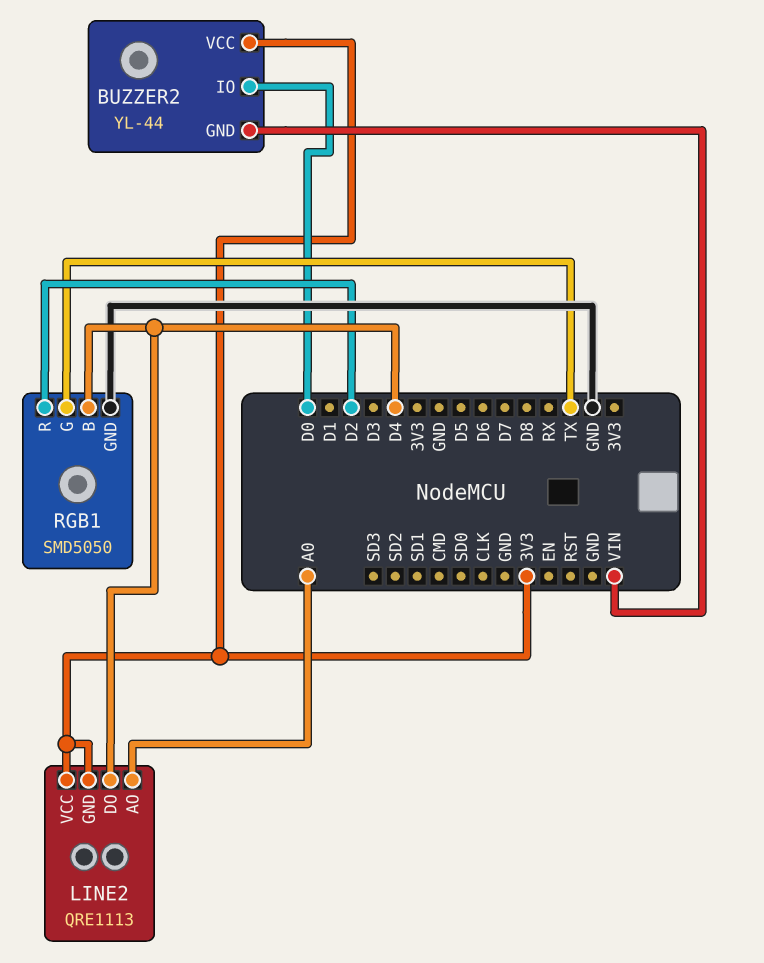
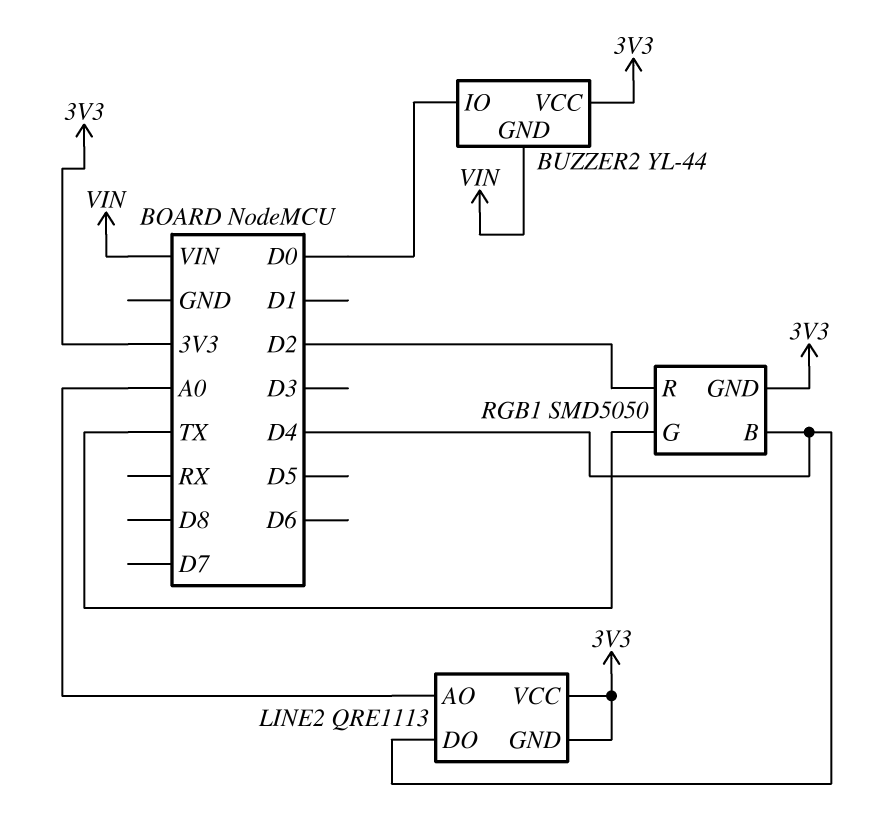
RGB1 pin GND: GND -> 3V3

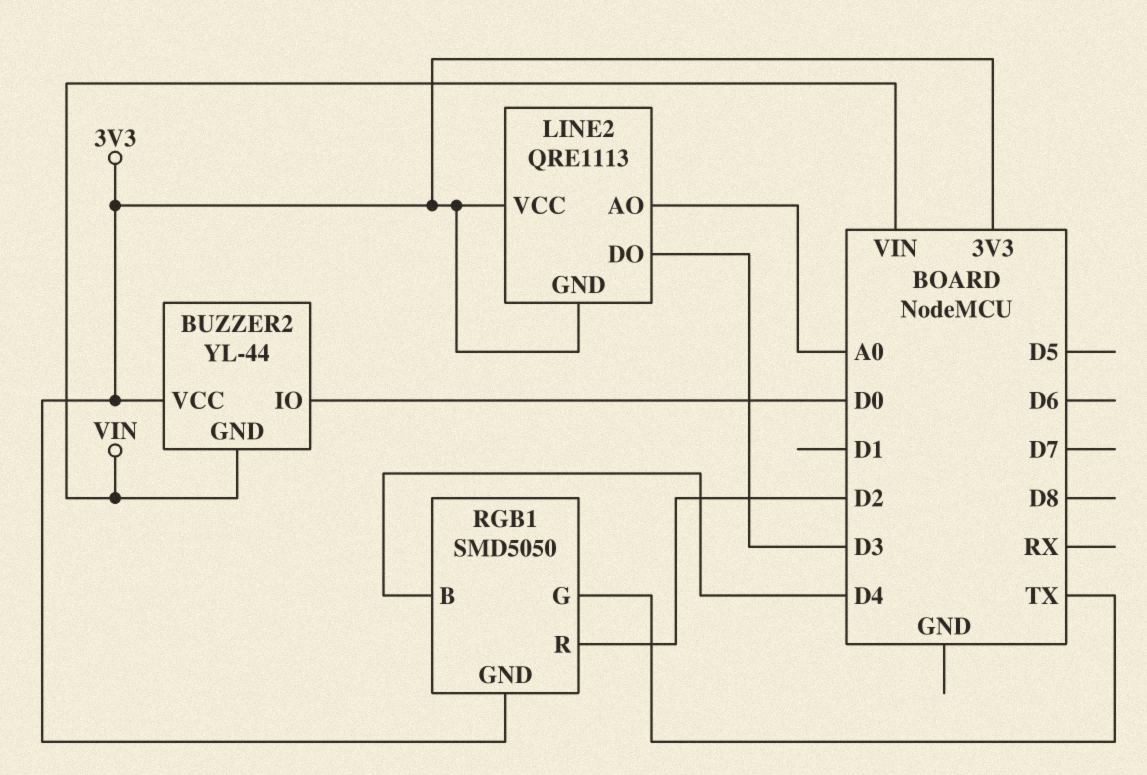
LINE2 pin DO: D4 -> D3

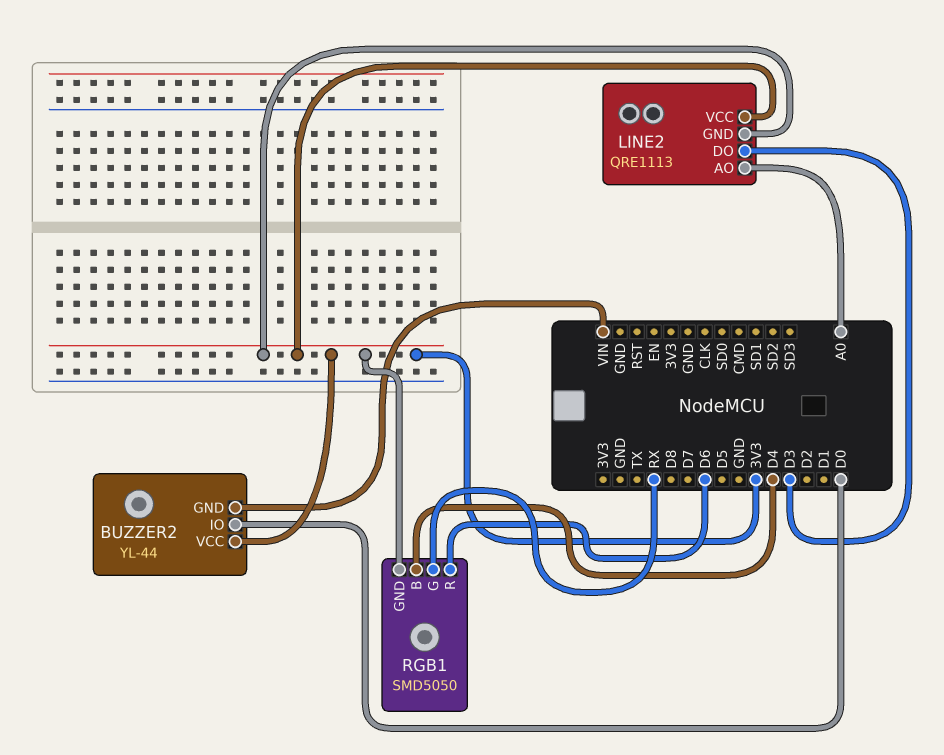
RGB1 pin G: TX -> RX
RGB1 pin R: D2 -> D6

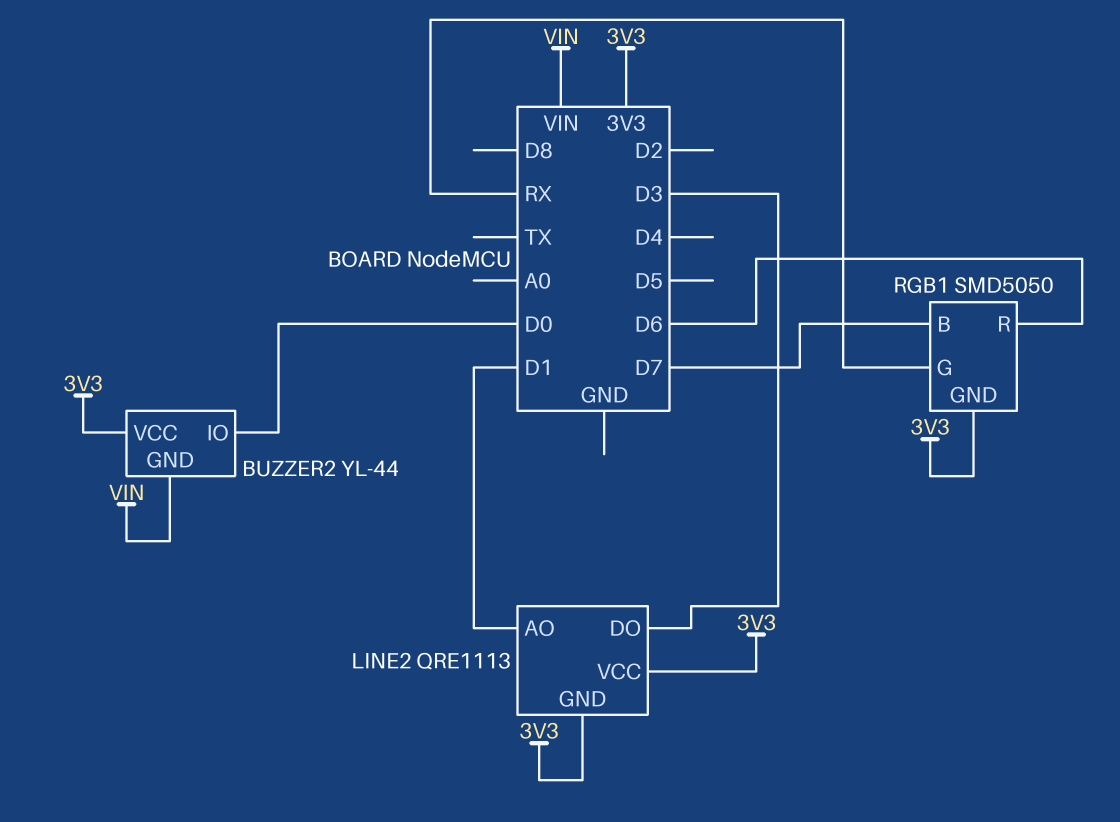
LINE2 pin AO: A0 -> D1
RGB1 pin B: D4 -> D7

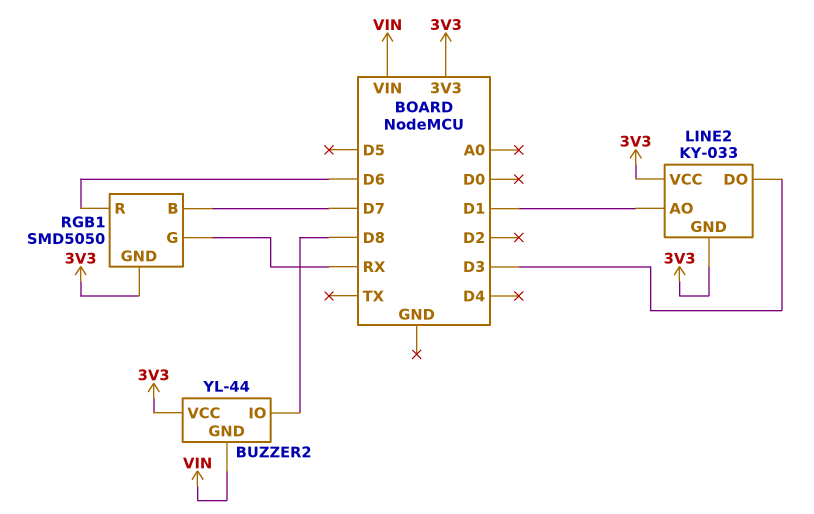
BUZZER2 pin IO: D0 -> D8
LINE2: QRE1113 -> KY-033

